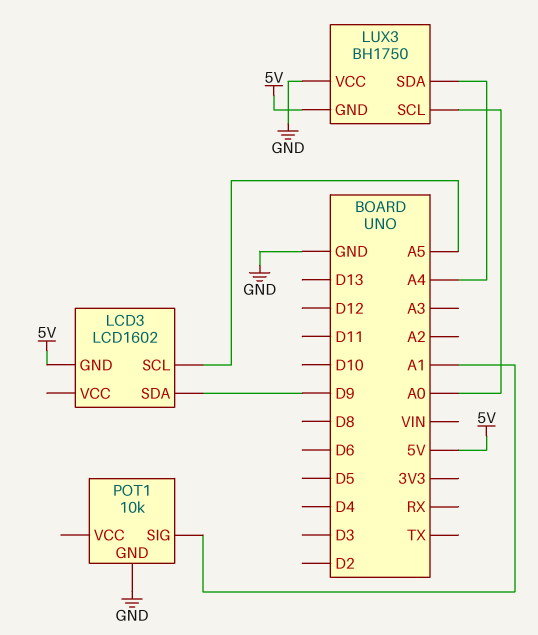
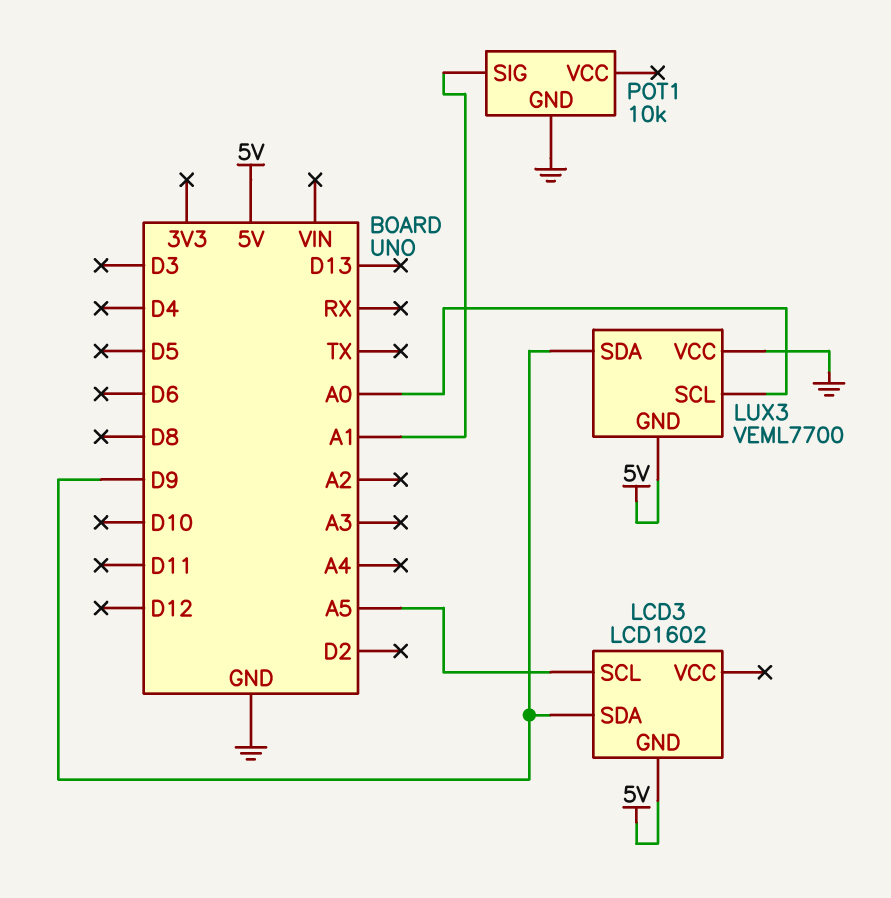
LUX3: BH1750 -> VEML7700
LUX3 pin SDA: A4 -> D9

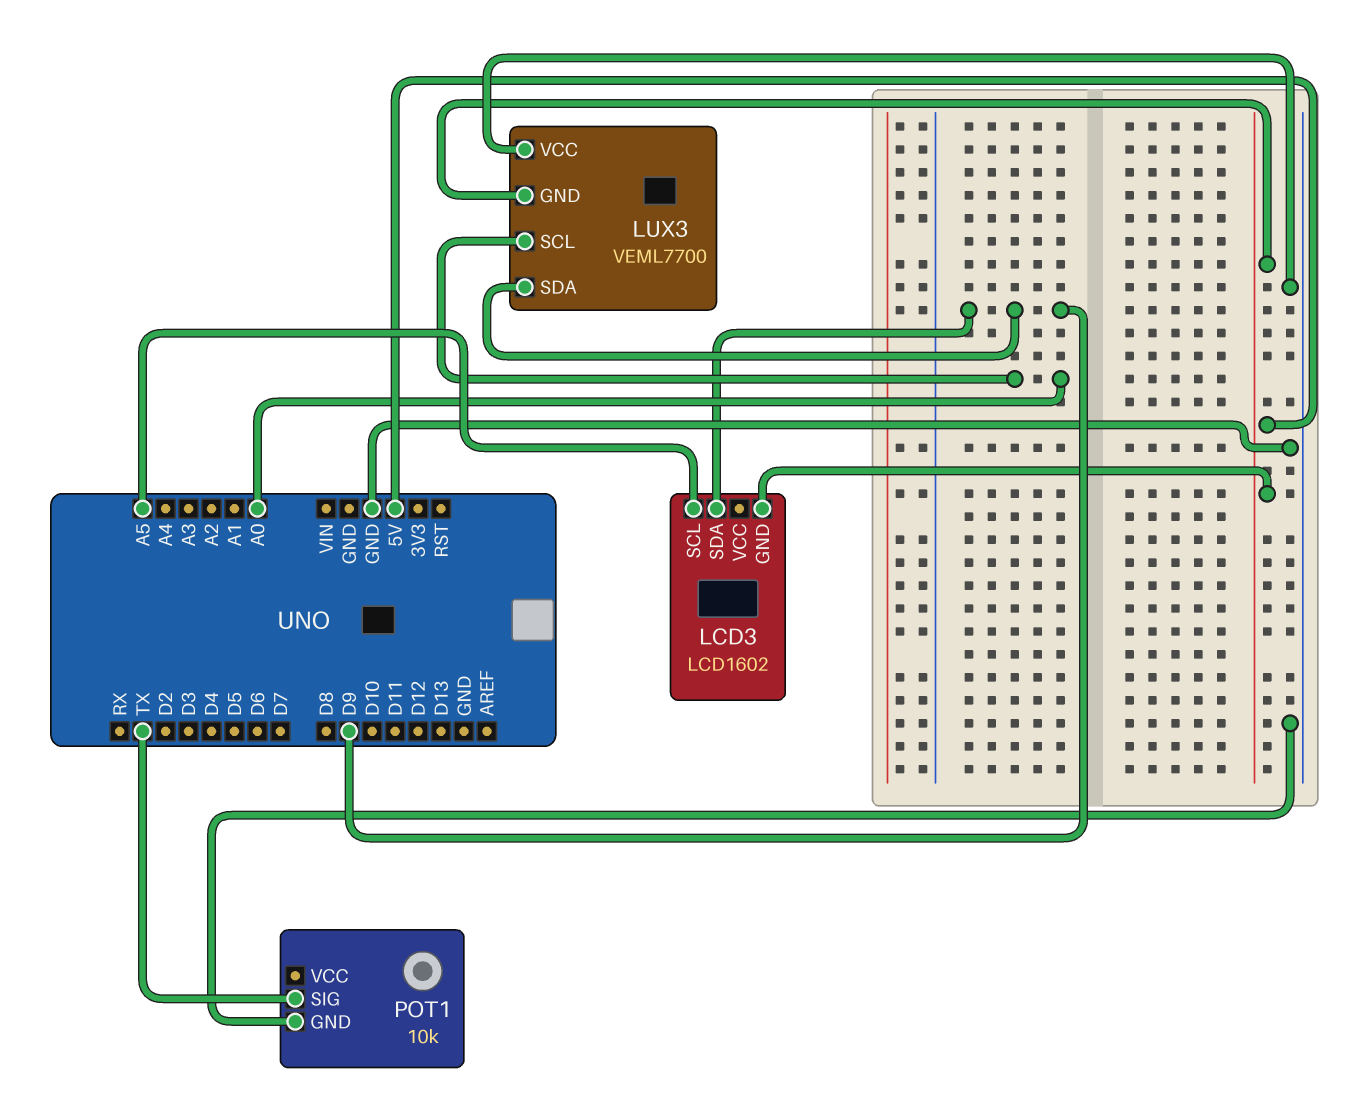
POT1 pin SIG: A1 -> TX

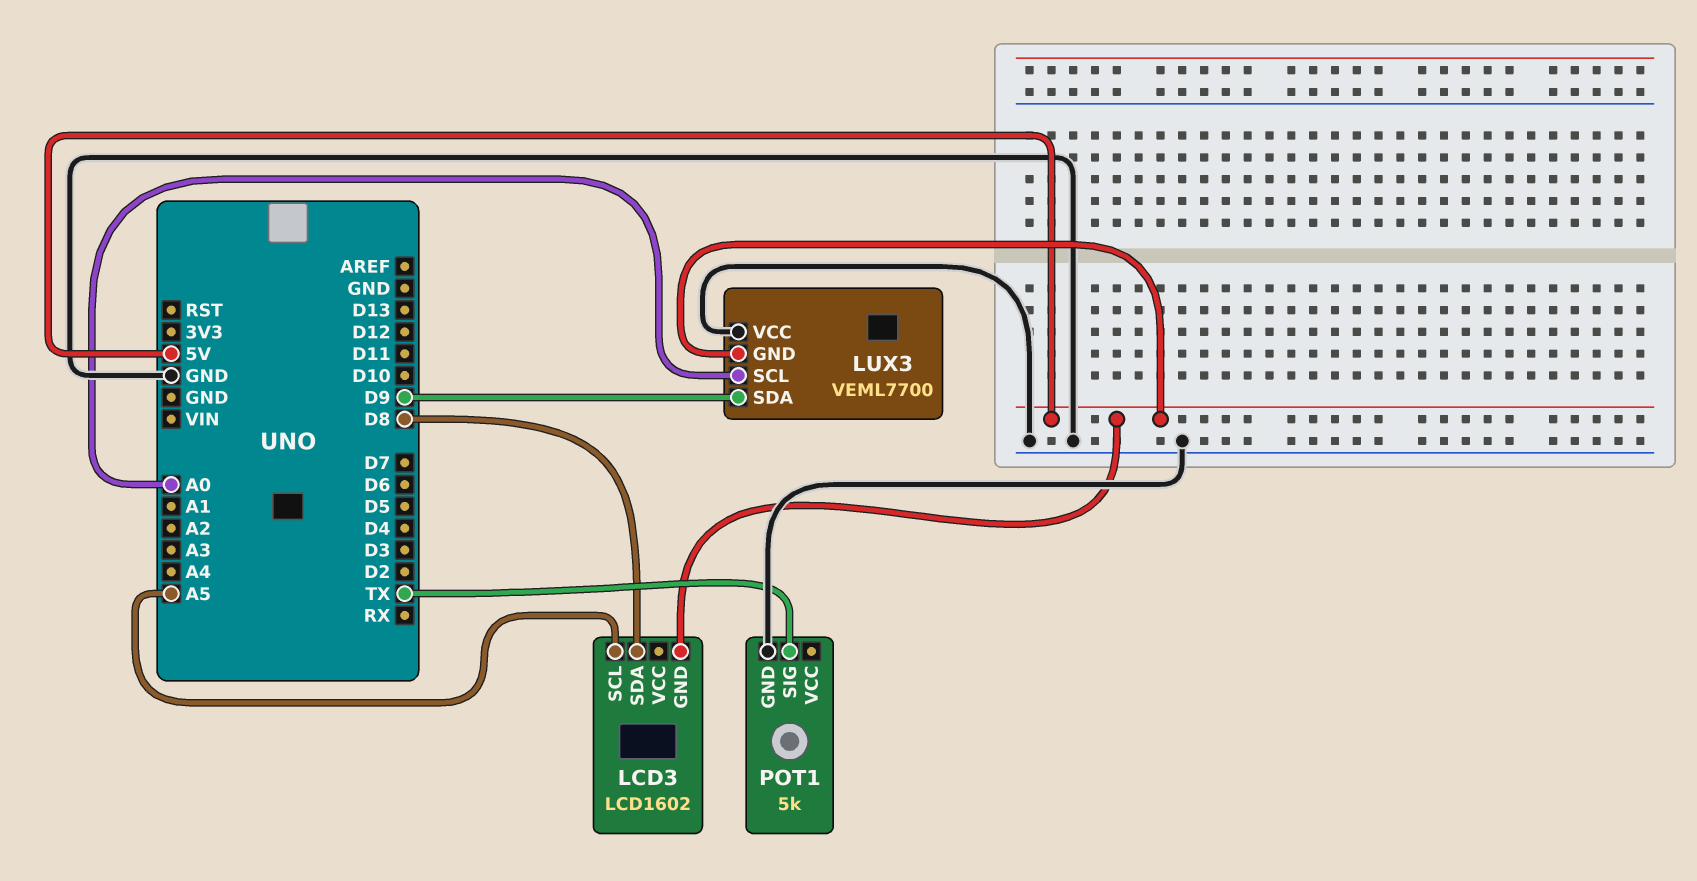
LCD3 pin SDA: D9 -> D8
POT1: 10k -> 5k

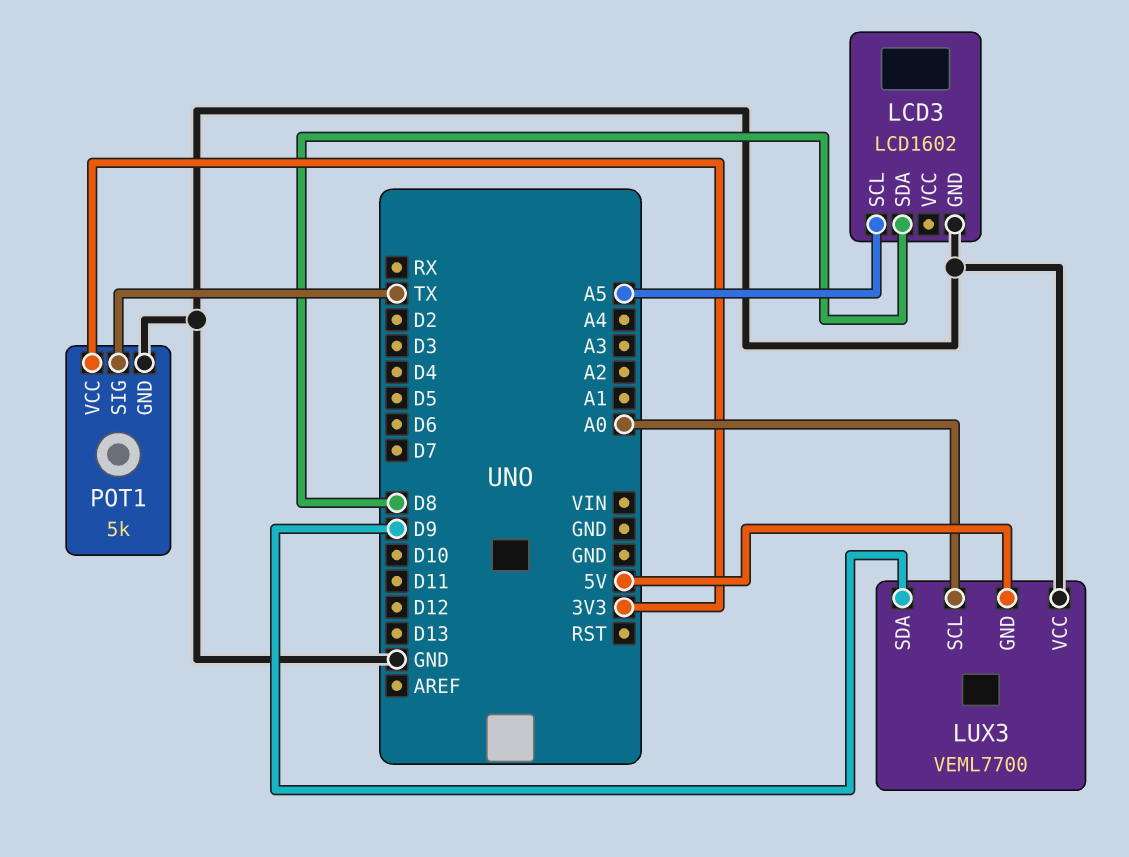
LCD3 pin GND: 5V -> GND
POT1 pin VCC: none -> 3V3

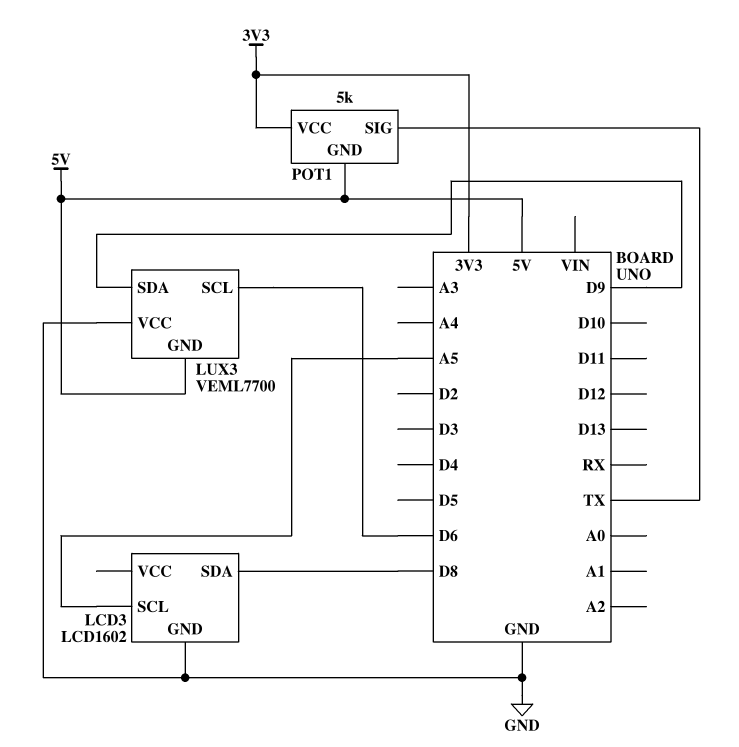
LUX3 pin SCL: A0 -> D6
POT1 pin GND: GND -> 5V

